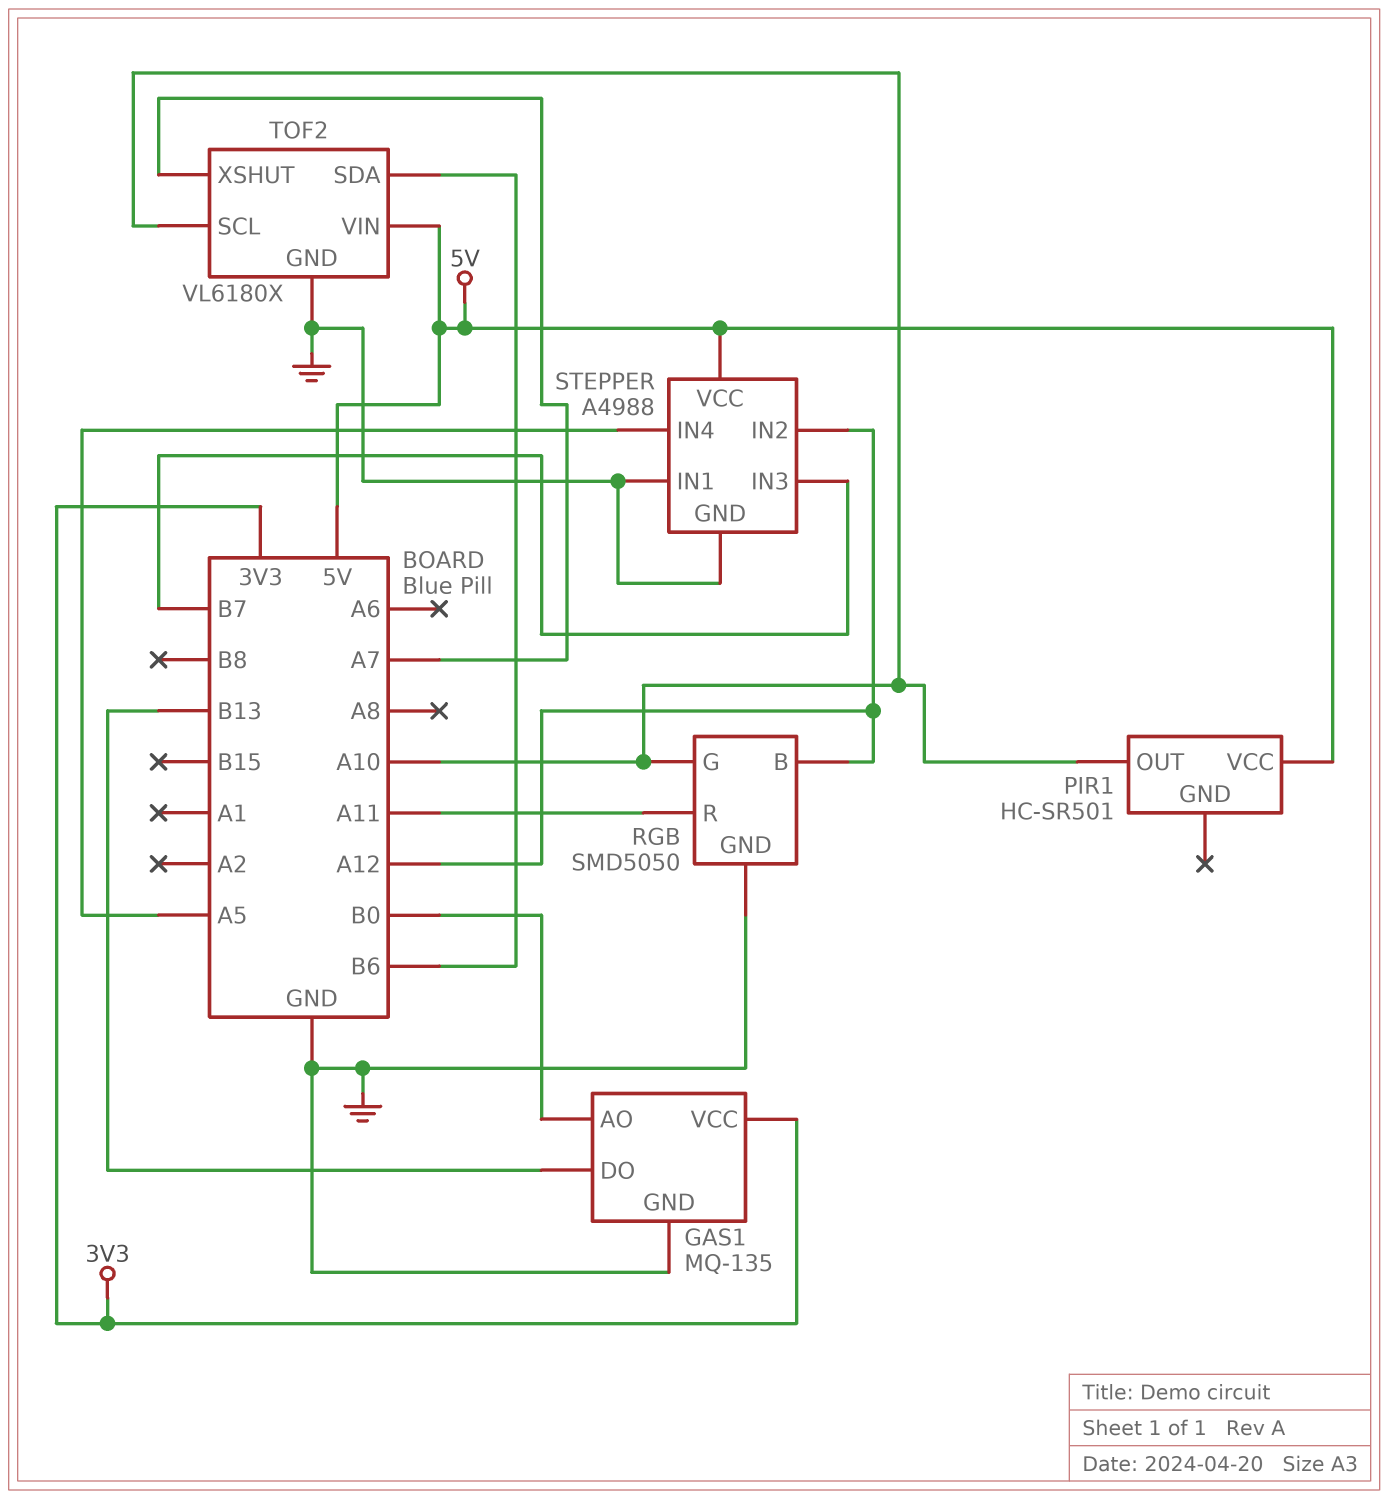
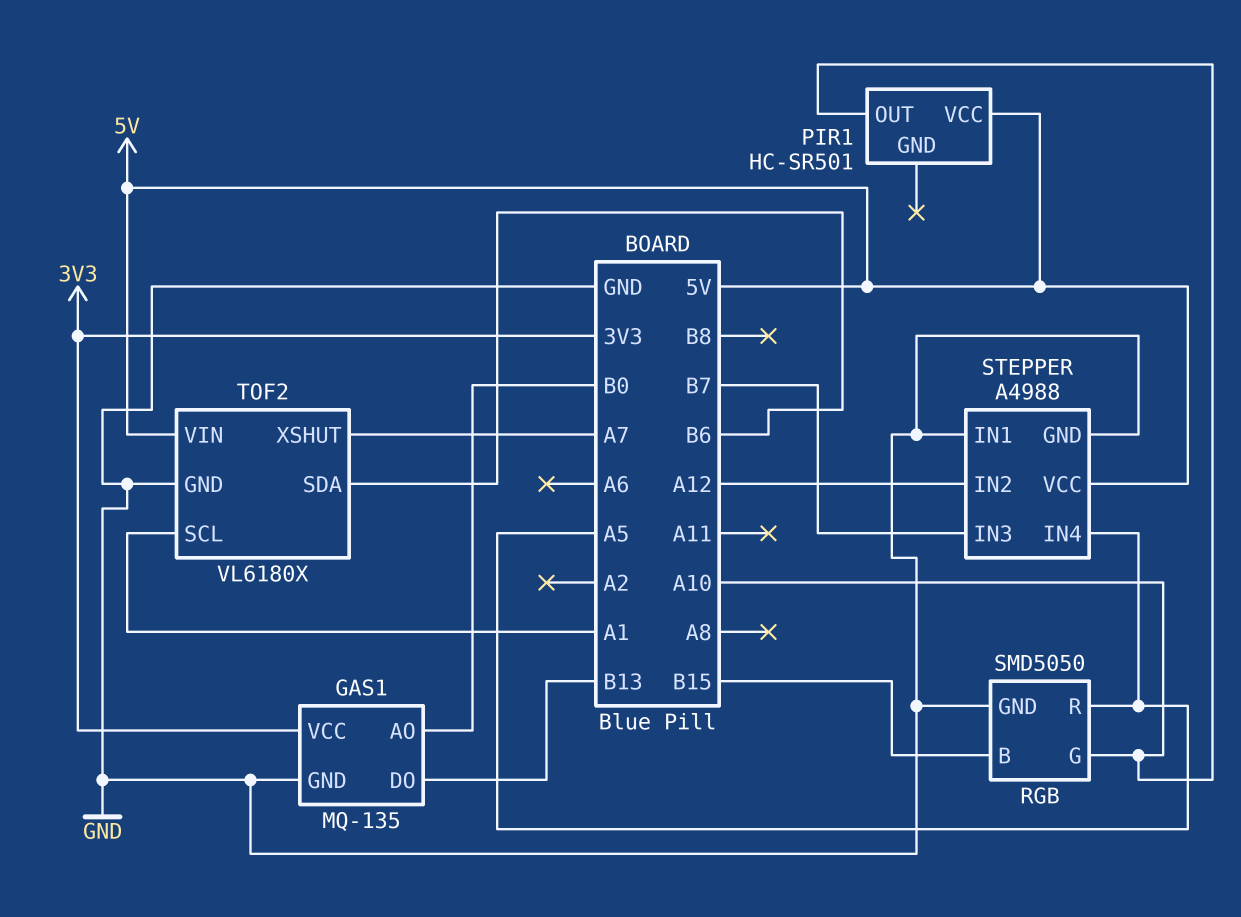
RGB pin B: A12 -> B15
RGB pin R: A11 -> A5
TOF2 pin SCL: A10 -> A1

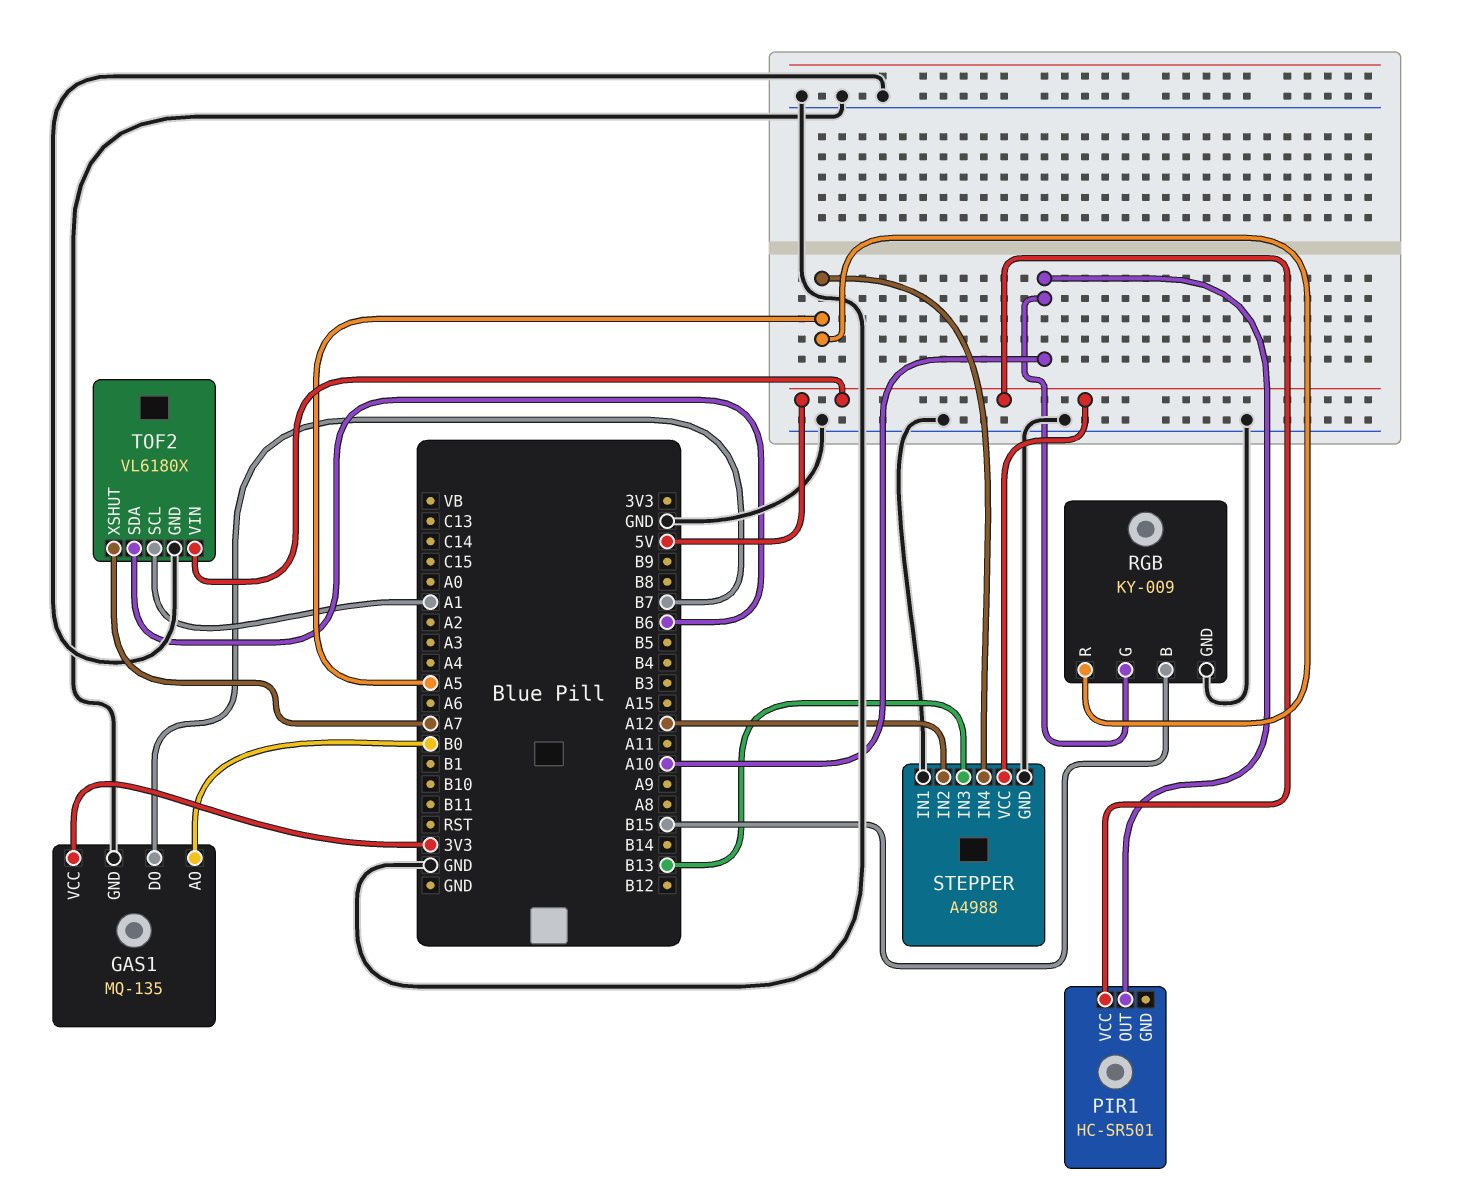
GAS1 pin DO: B13 -> B7
RGB: SMD5050 -> KY-009
STEPPER pin IN3: B7 -> B13

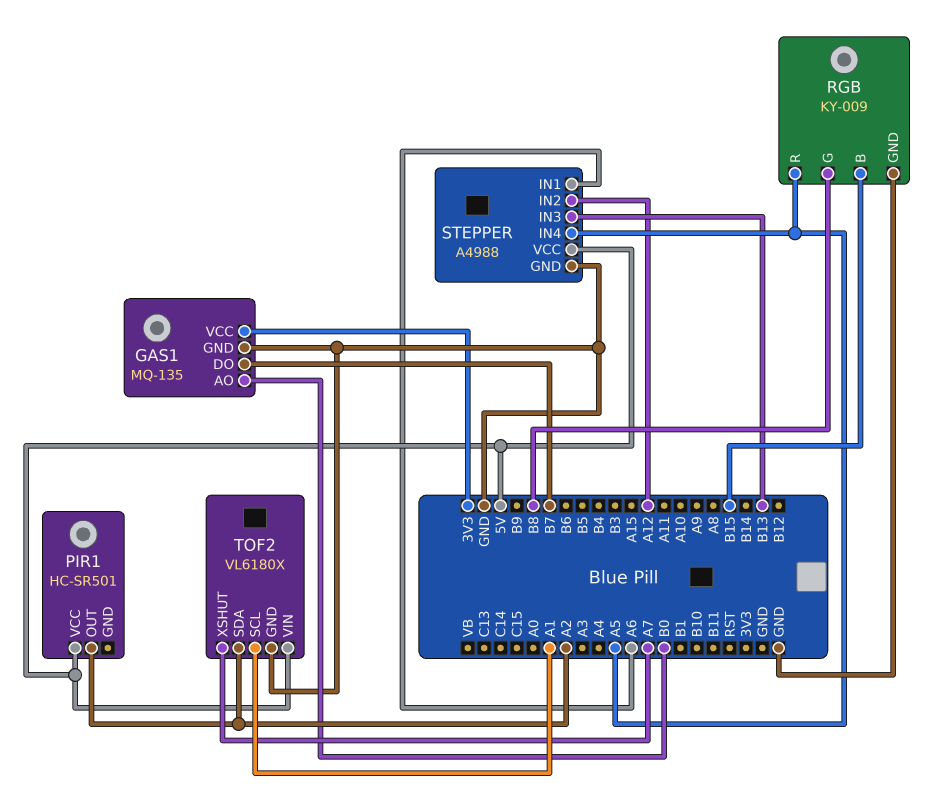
PIR1 pin OUT: A10 -> A2
RGB pin G: A10 -> B8
STEPPER pin IN1: GND -> A6
TOF2 pin SDA: B6 -> A2

